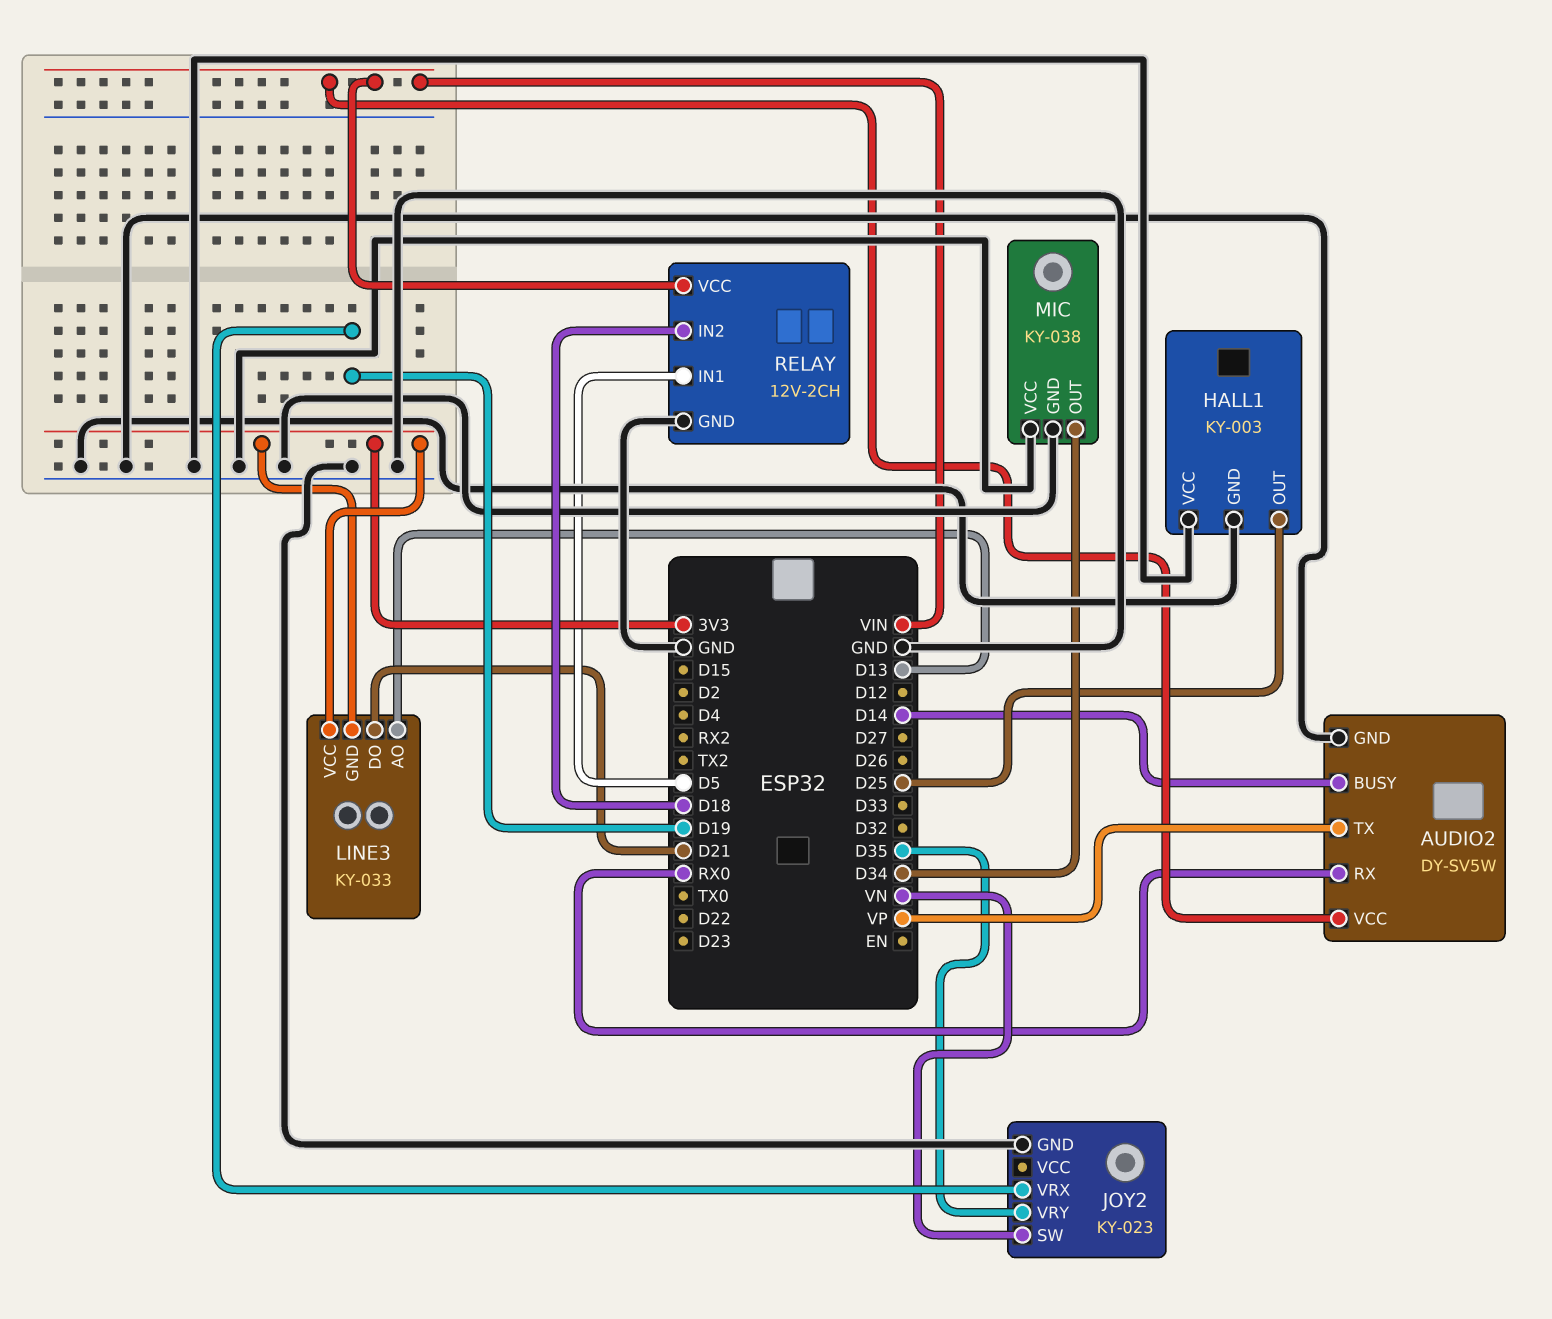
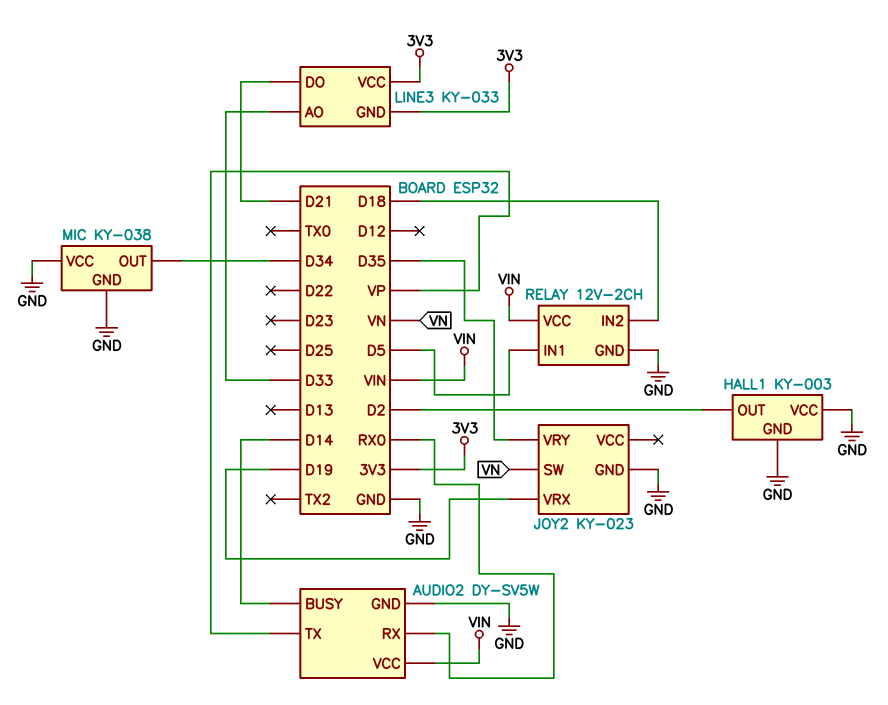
HALL1 pin OUT: D25 -> D2
LINE3 pin AO: D13 -> D33

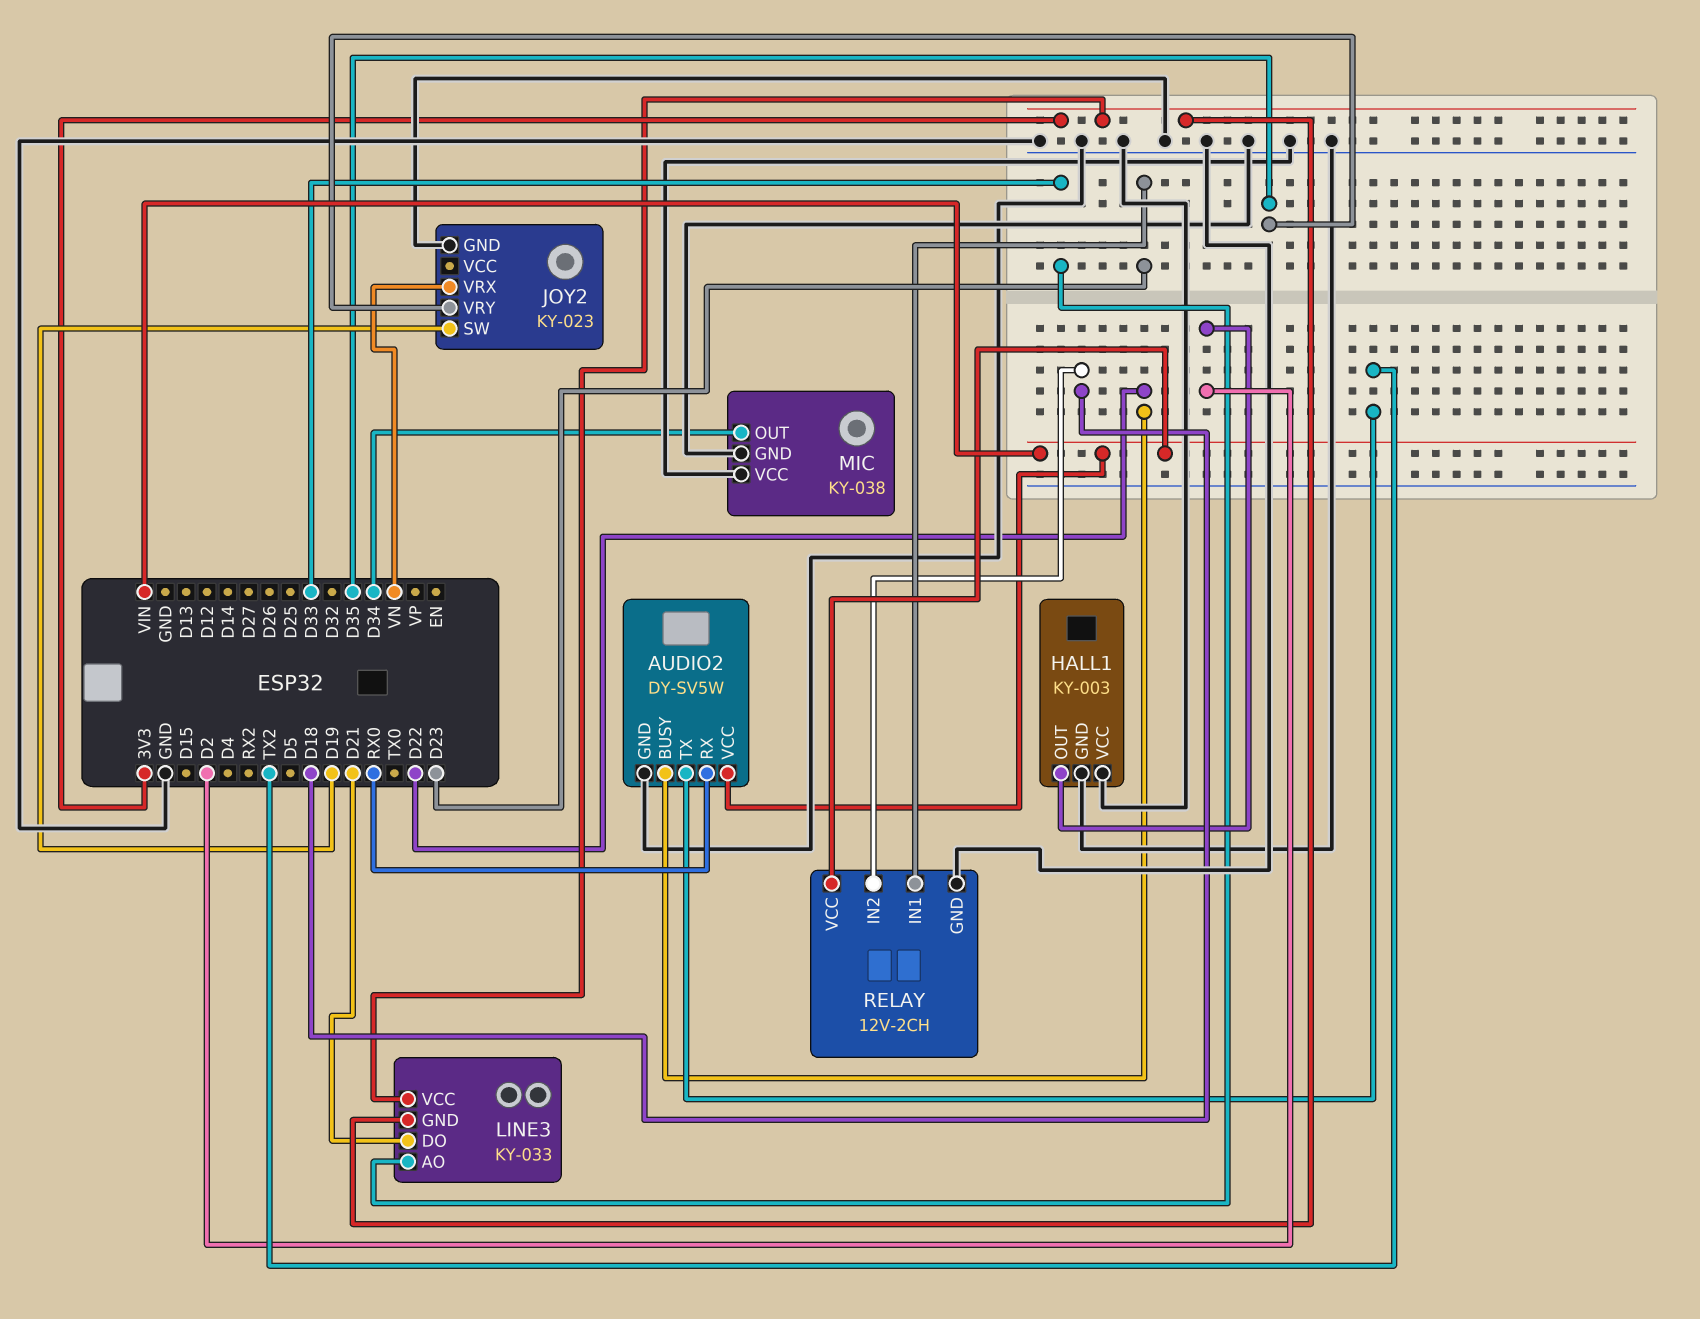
AUDIO2 pin BUSY: D14 -> D22
AUDIO2 pin TX: VP -> TX2
JOY2 pin SW: VN -> D19
JOY2 pin VRX: D19 -> VN
RELAY pin IN1: D5 -> D23

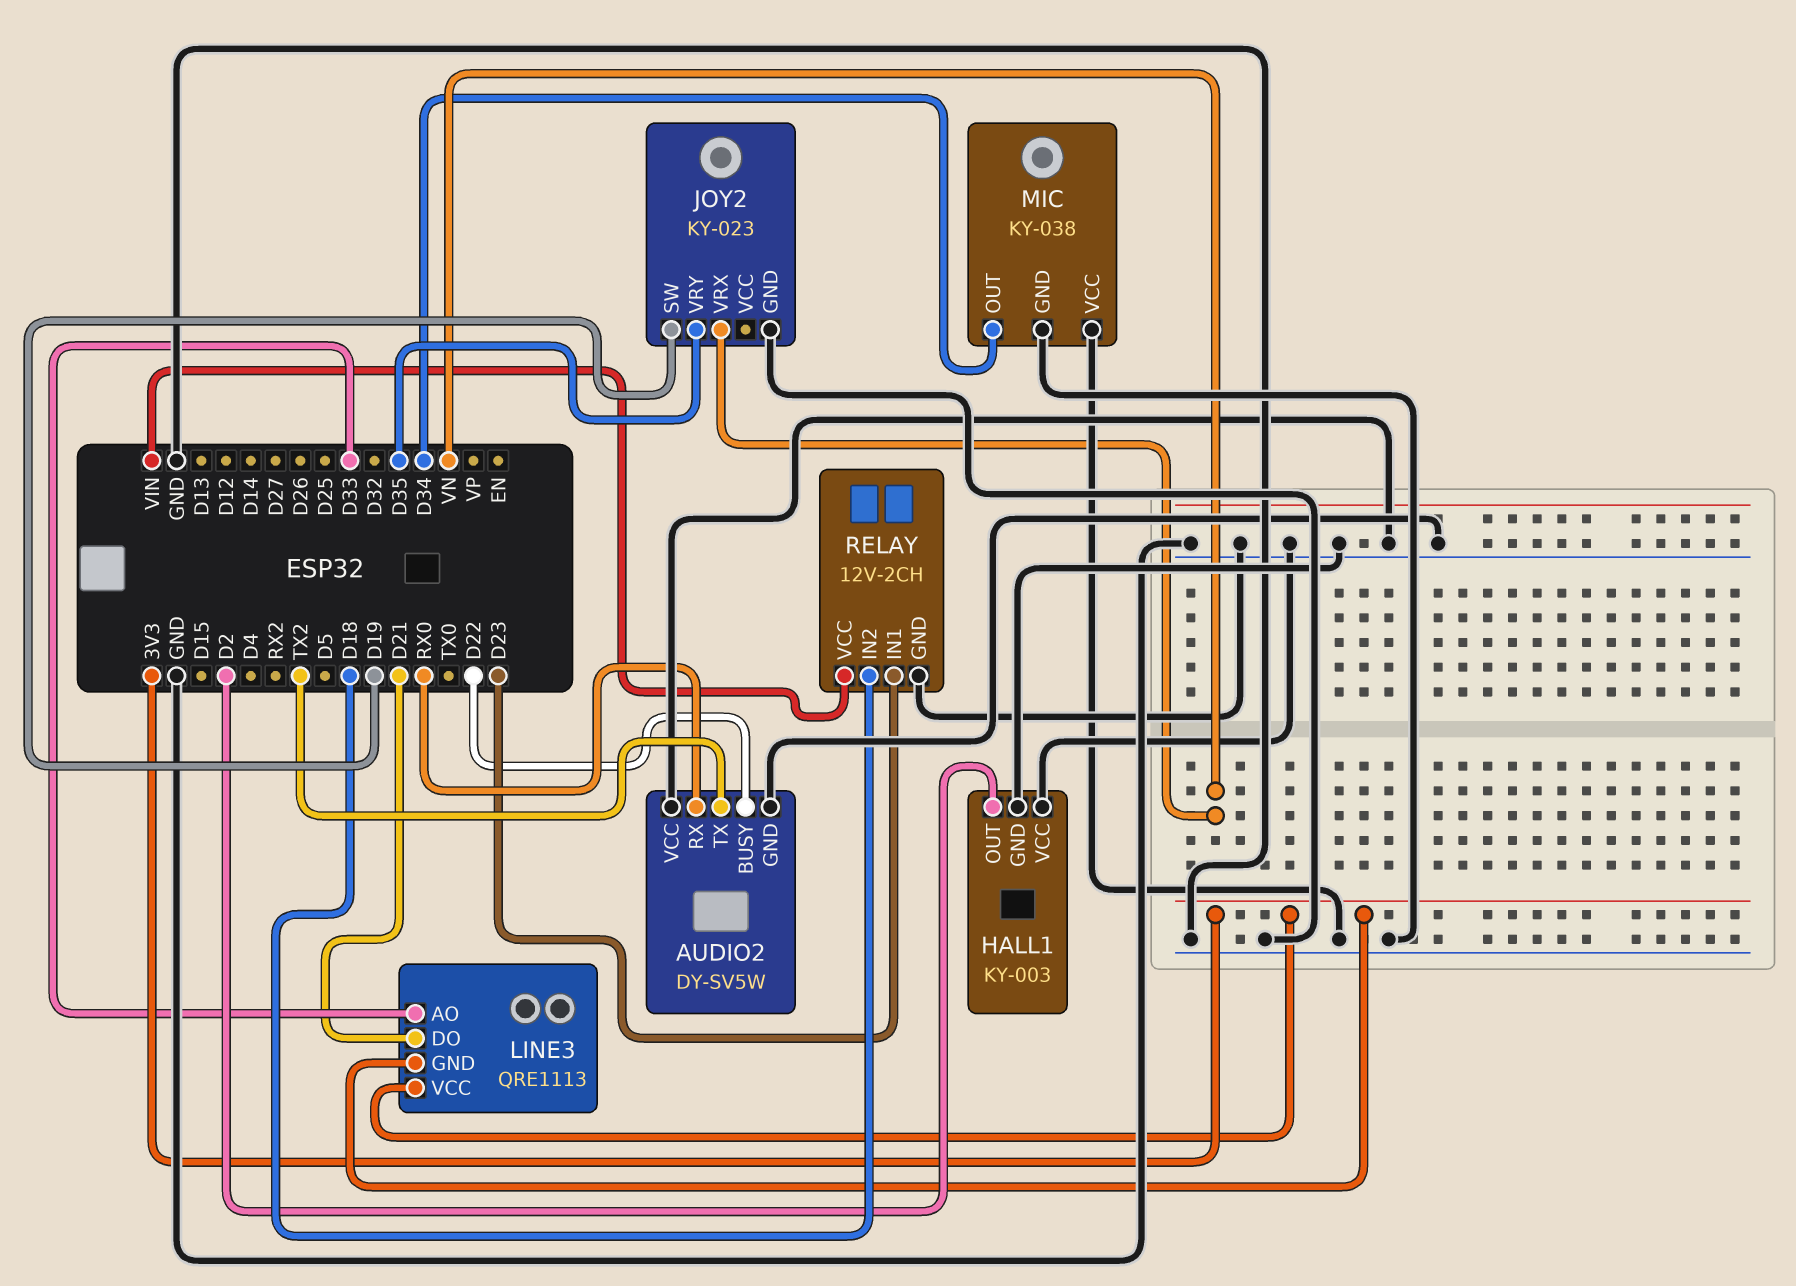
AUDIO2 pin VCC: VIN -> GND
LINE3: KY-033 -> QRE1113

